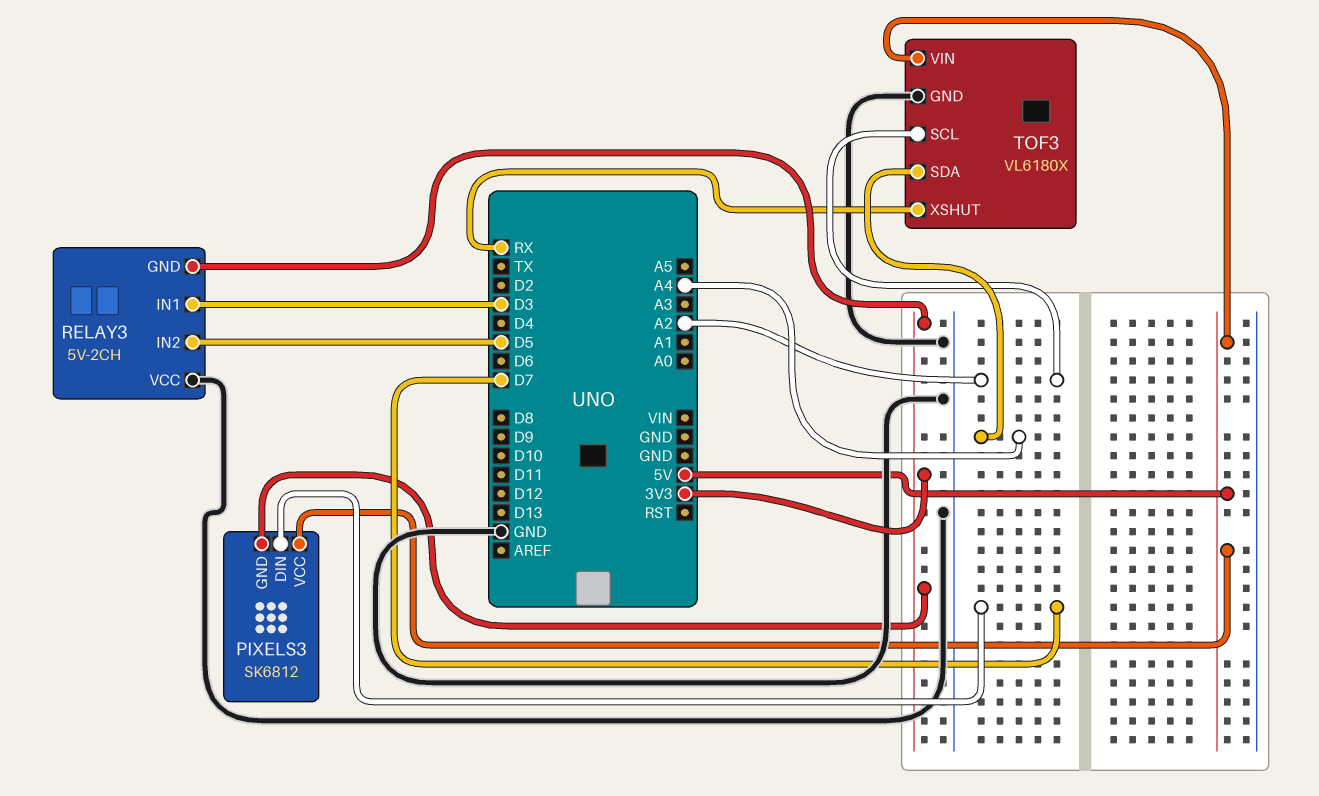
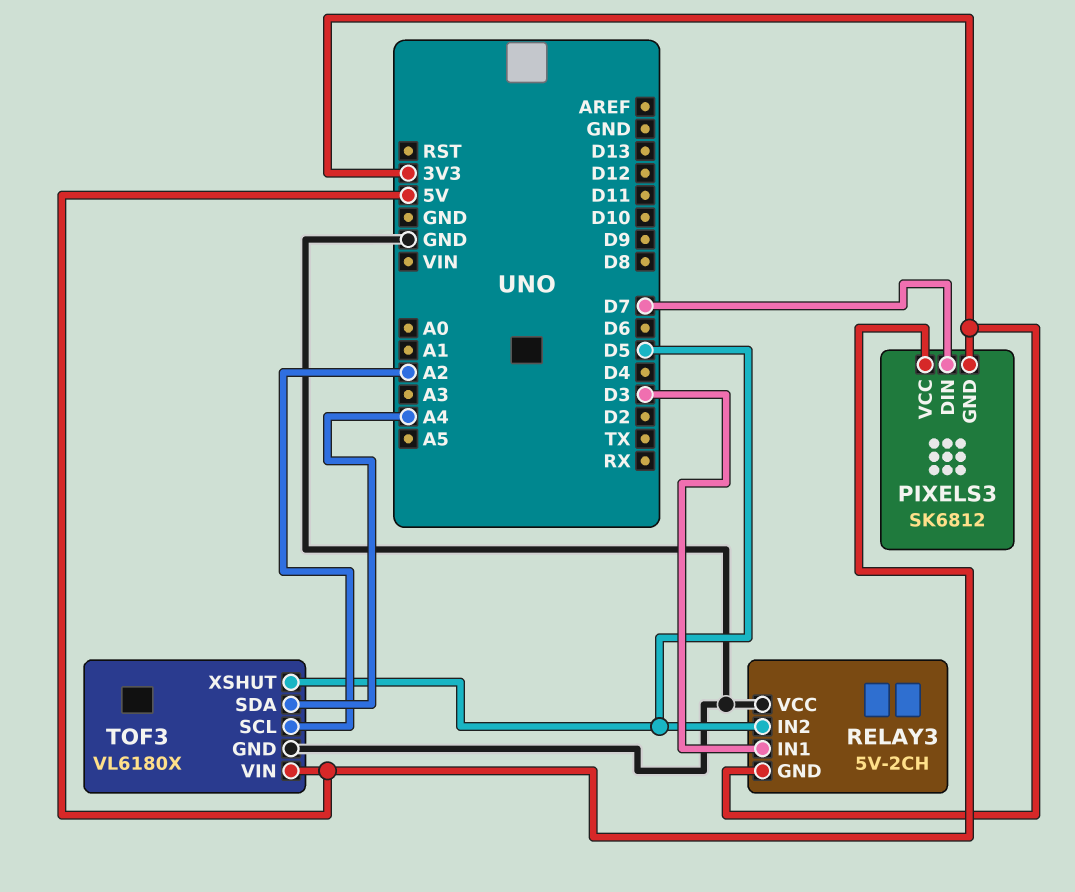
TOF3 pin XSHUT: RX -> D5

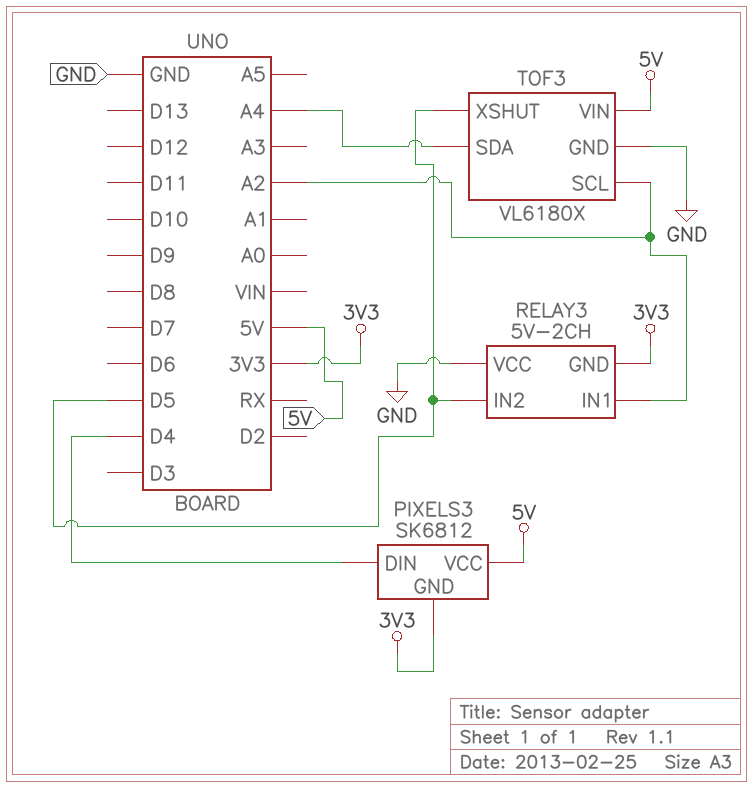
PIXELS3 pin DIN: D7 -> D4
RELAY3 pin IN1: D3 -> A2

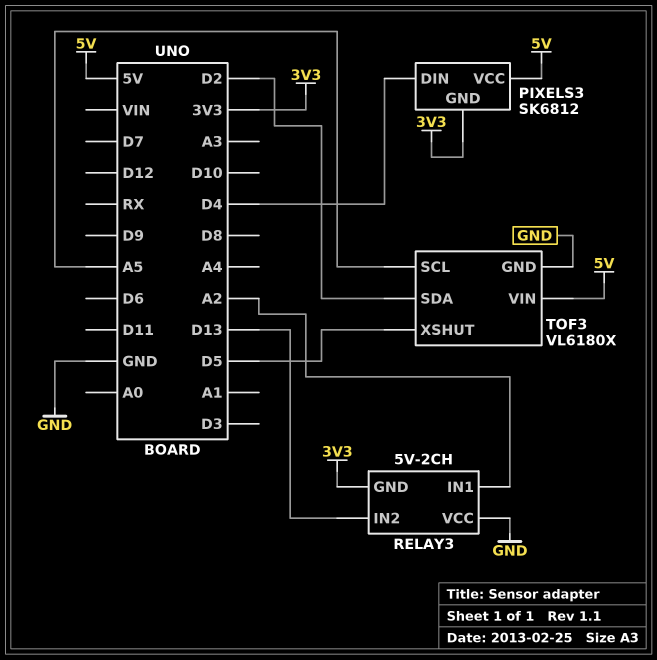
RELAY3 pin IN2: D5 -> D13
TOF3 pin SCL: A2 -> A5
TOF3 pin SDA: A4 -> D2

